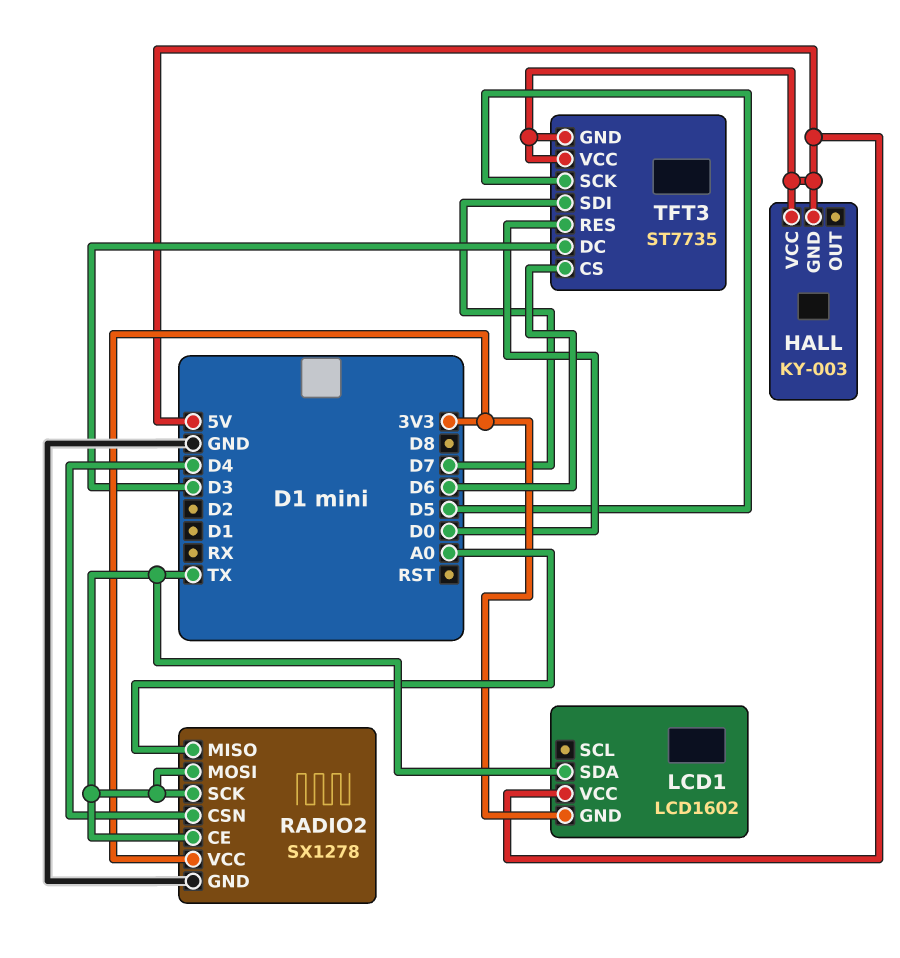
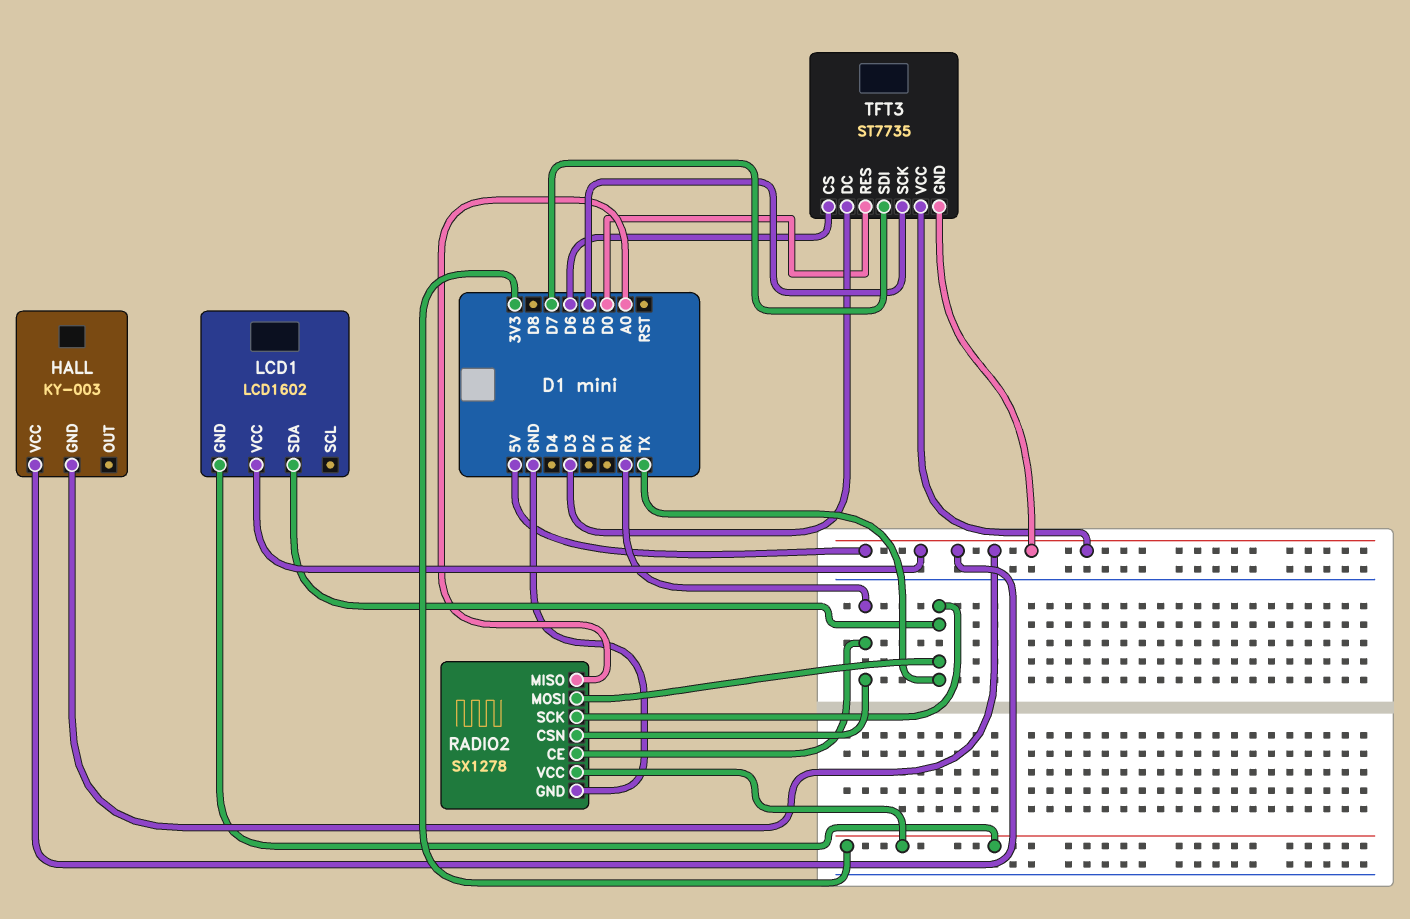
RADIO2 pin CE: TX -> RX
RADIO2 pin CSN: D4 -> RX

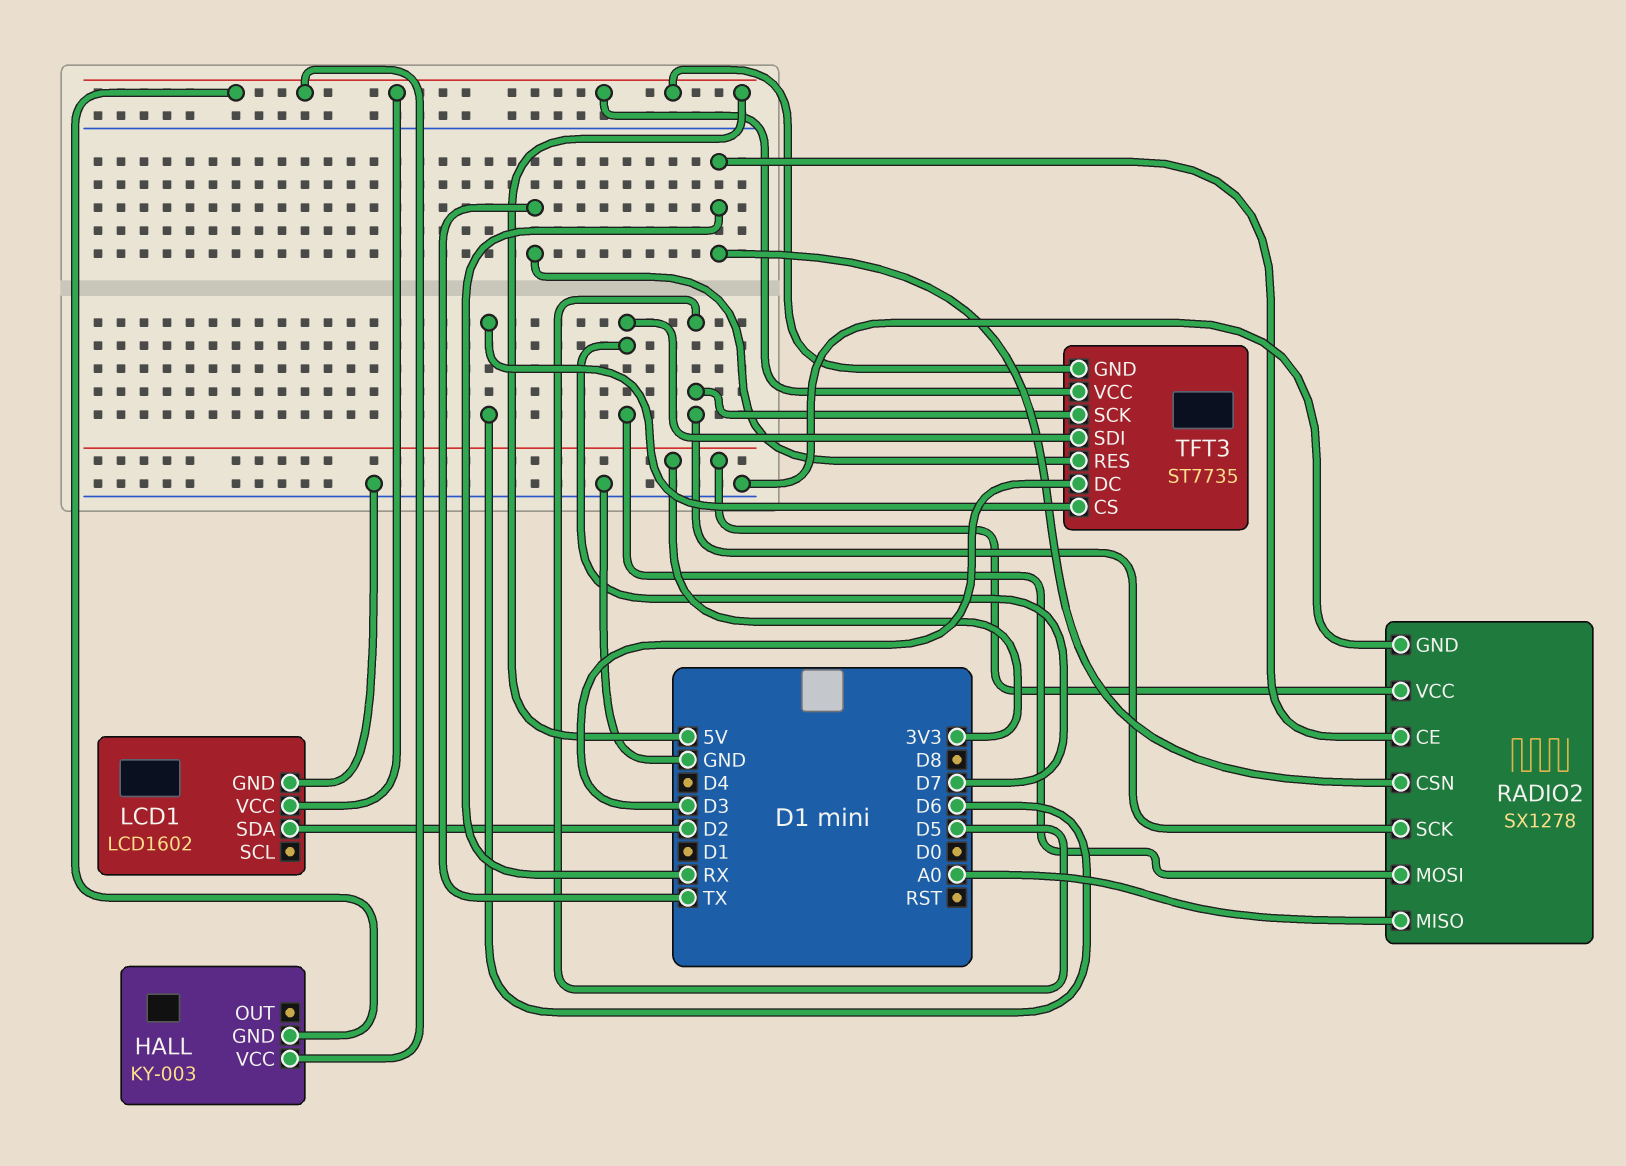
LCD1 pin GND: 3V3 -> GND
LCD1 pin SDA: TX -> D2
RADIO2 pin MOSI: TX -> D7
RADIO2 pin SCK: TX -> D5
TFT3 pin RES: D0 -> TX

